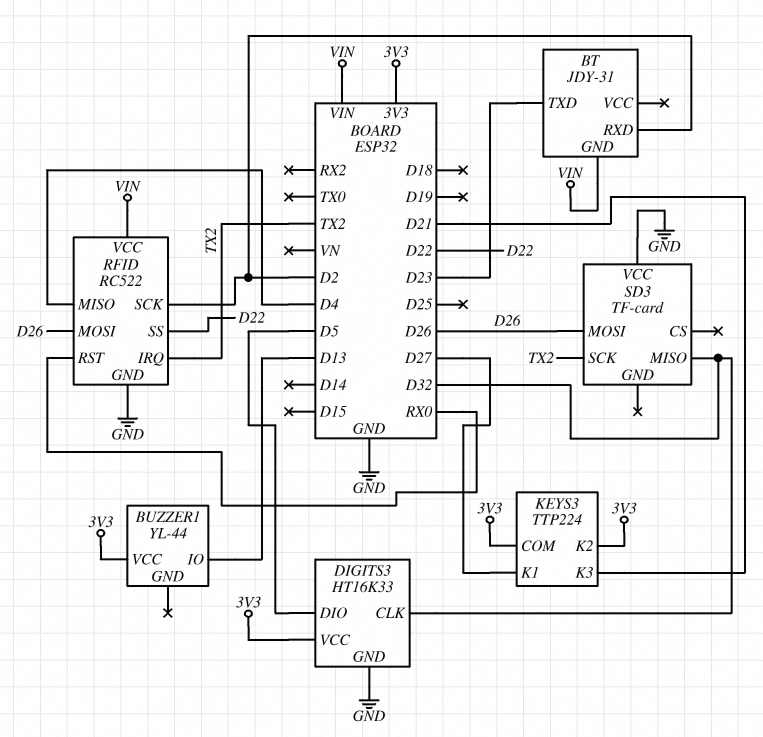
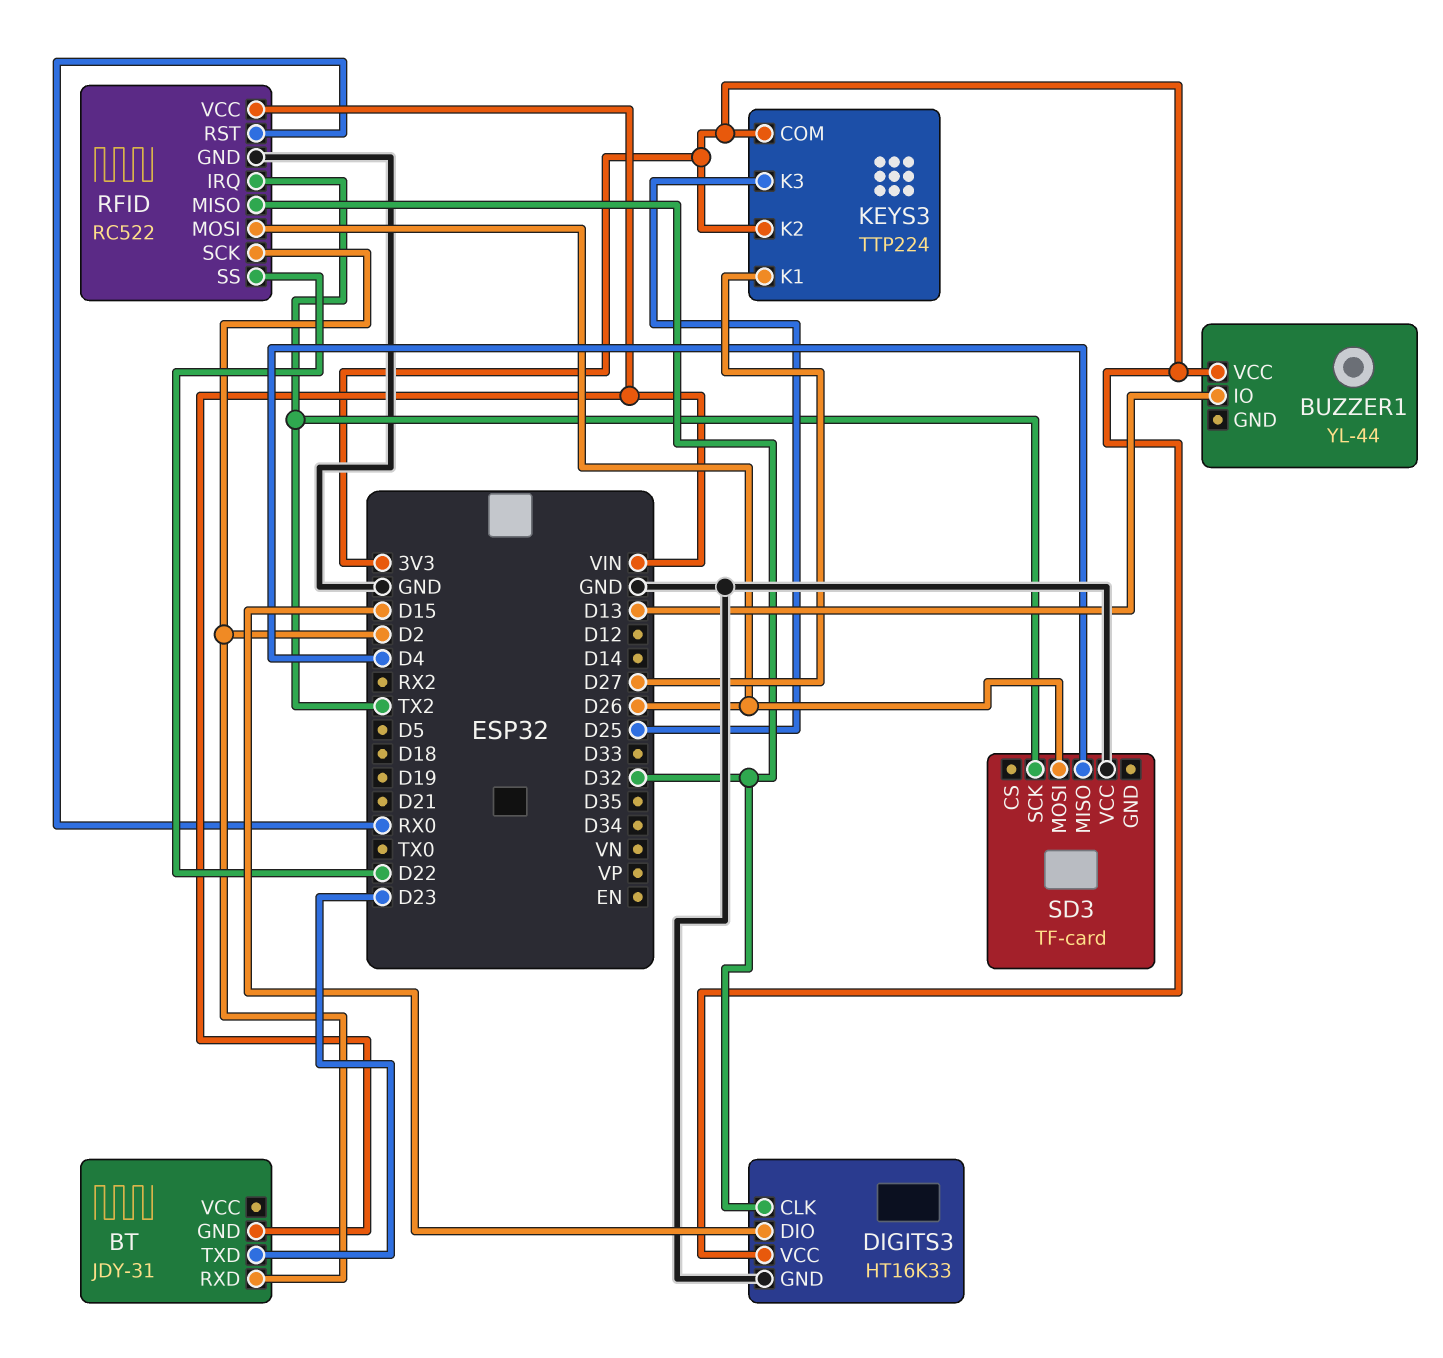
DIGITS3 pin DIO: D5 -> D15
KEYS3 pin K3: D21 -> D25
RFID pin MISO: D4 -> D32
SD3 pin MISO: D32 -> D4

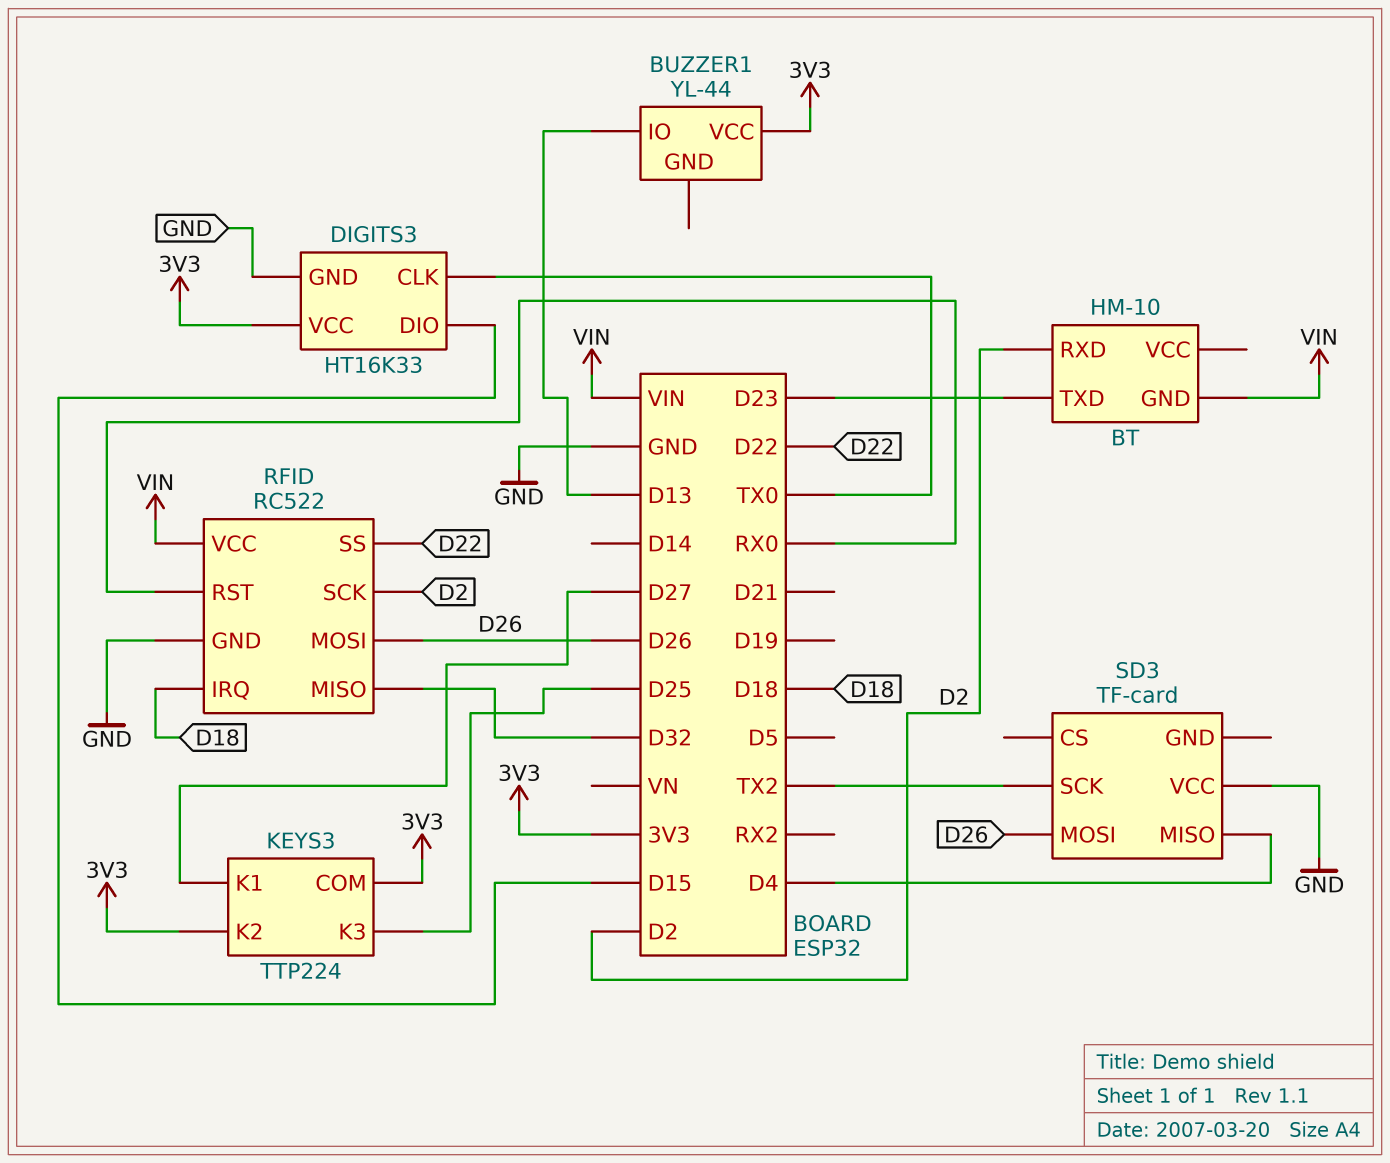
BT: JDY-31 -> HM-10
DIGITS3 pin CLK: D32 -> TX0
RFID pin IRQ: TX2 -> D18

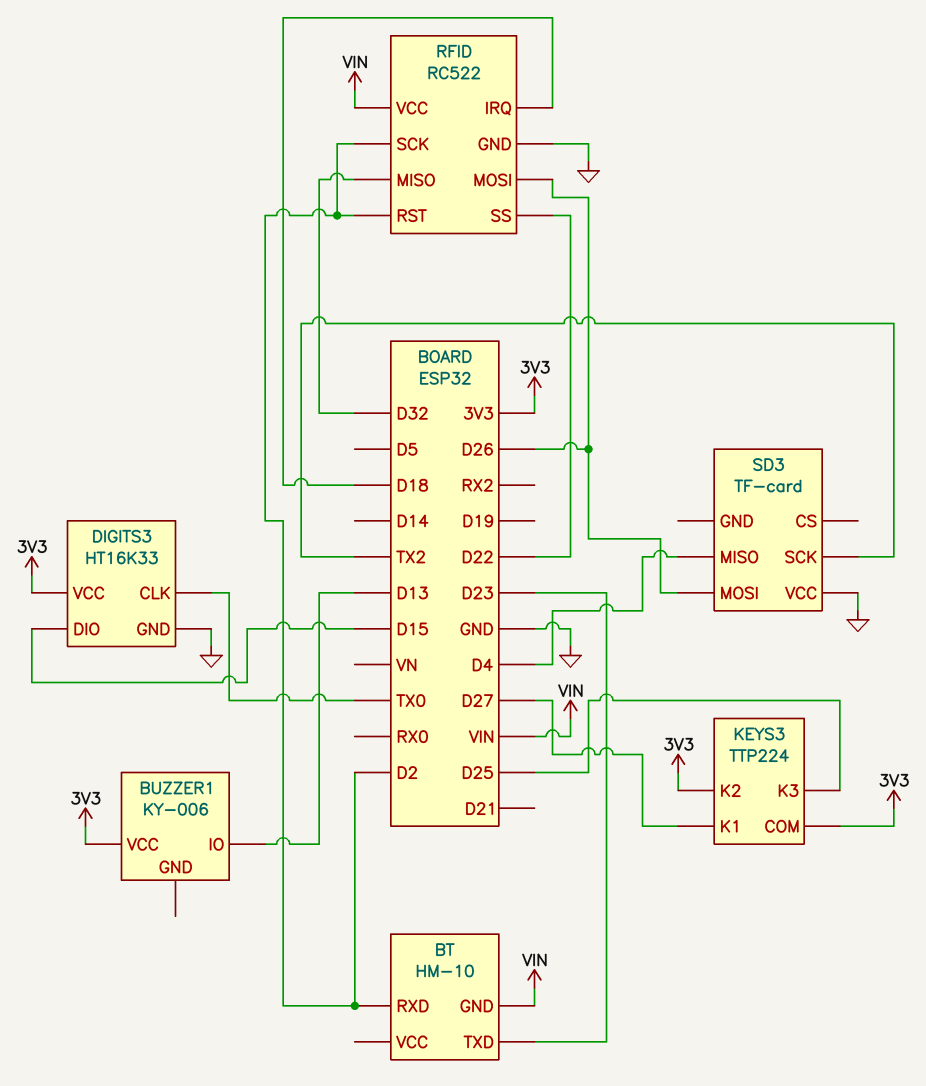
BUZZER1: YL-44 -> KY-006
RFID pin RST: RX0 -> D2

